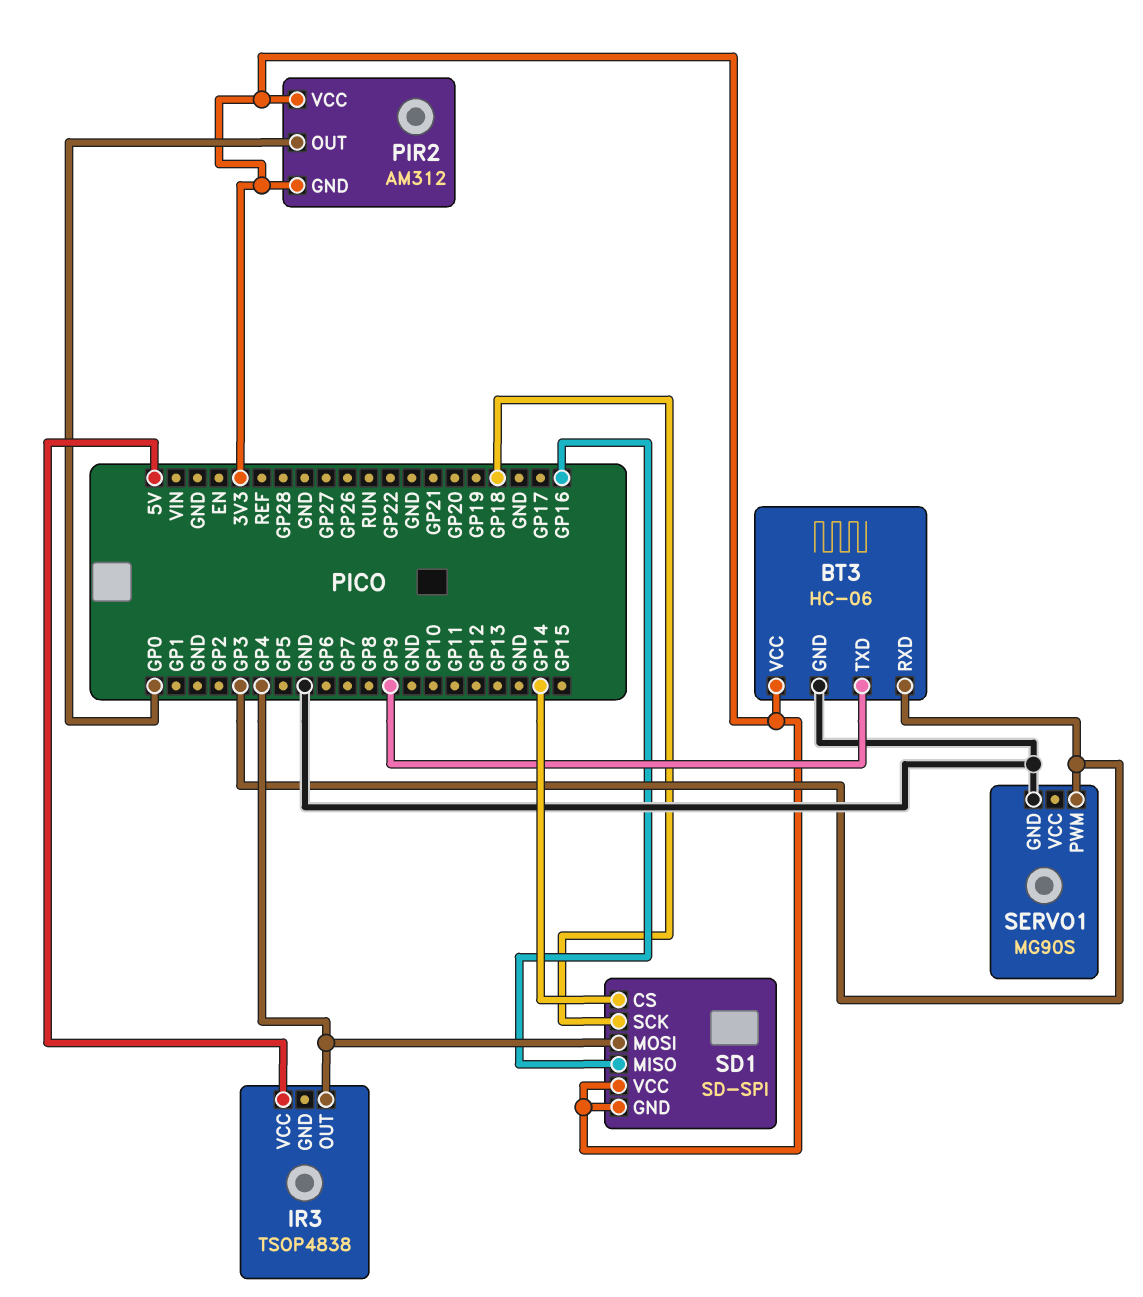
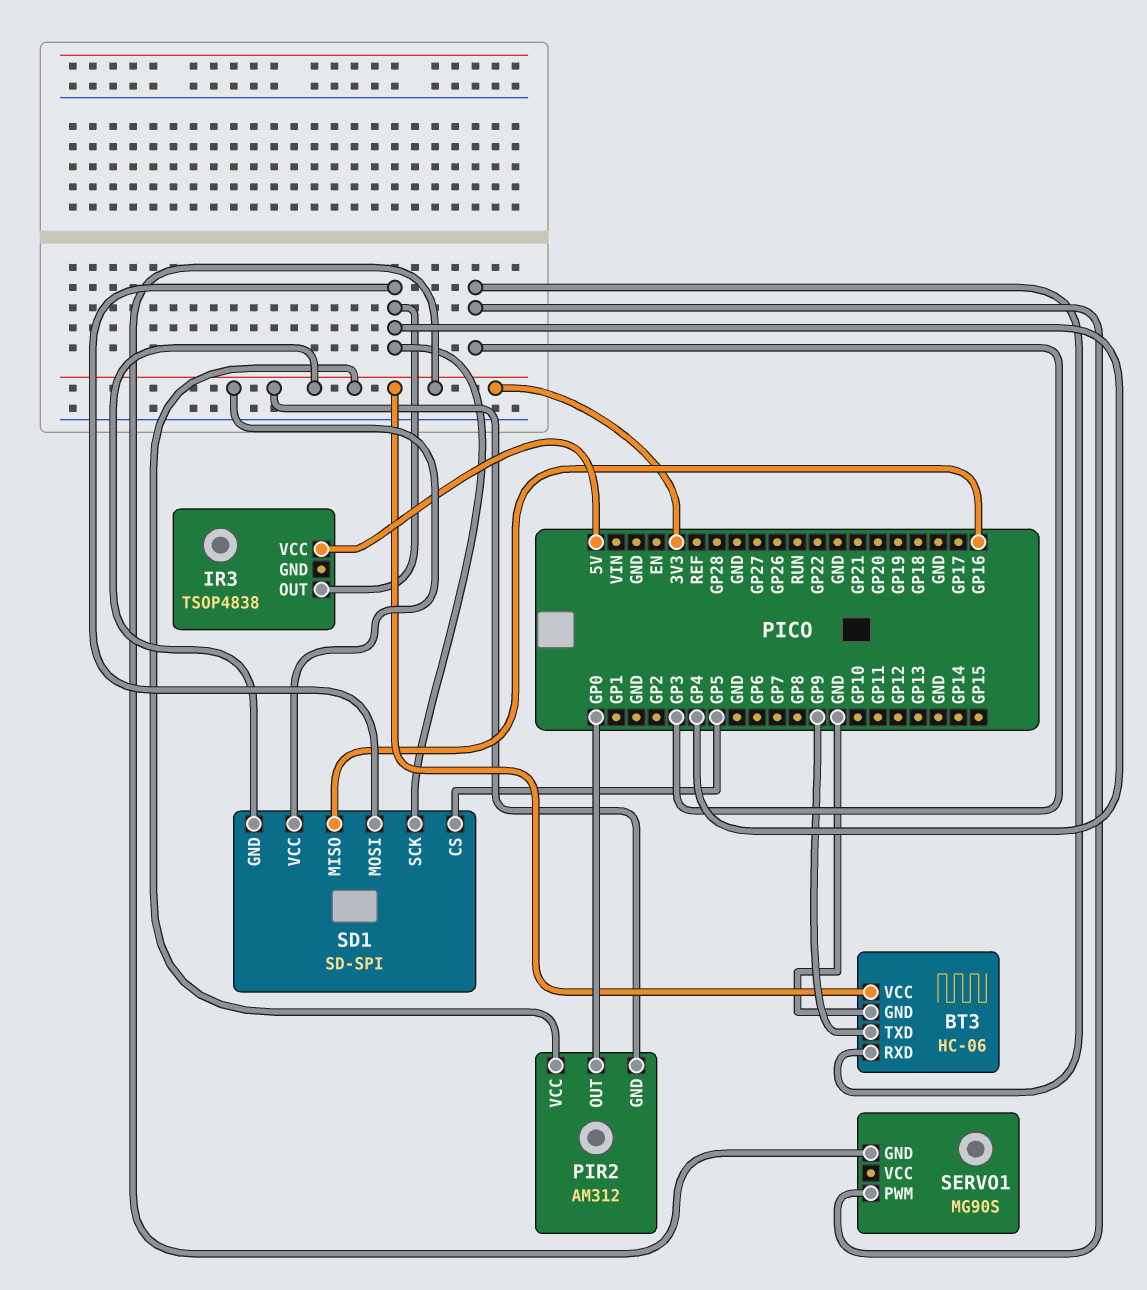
SD1 pin CS: GP14 -> GP5
SD1 pin SCK: GP18 -> GP4
SERVO1 pin GND: GND -> 3V3

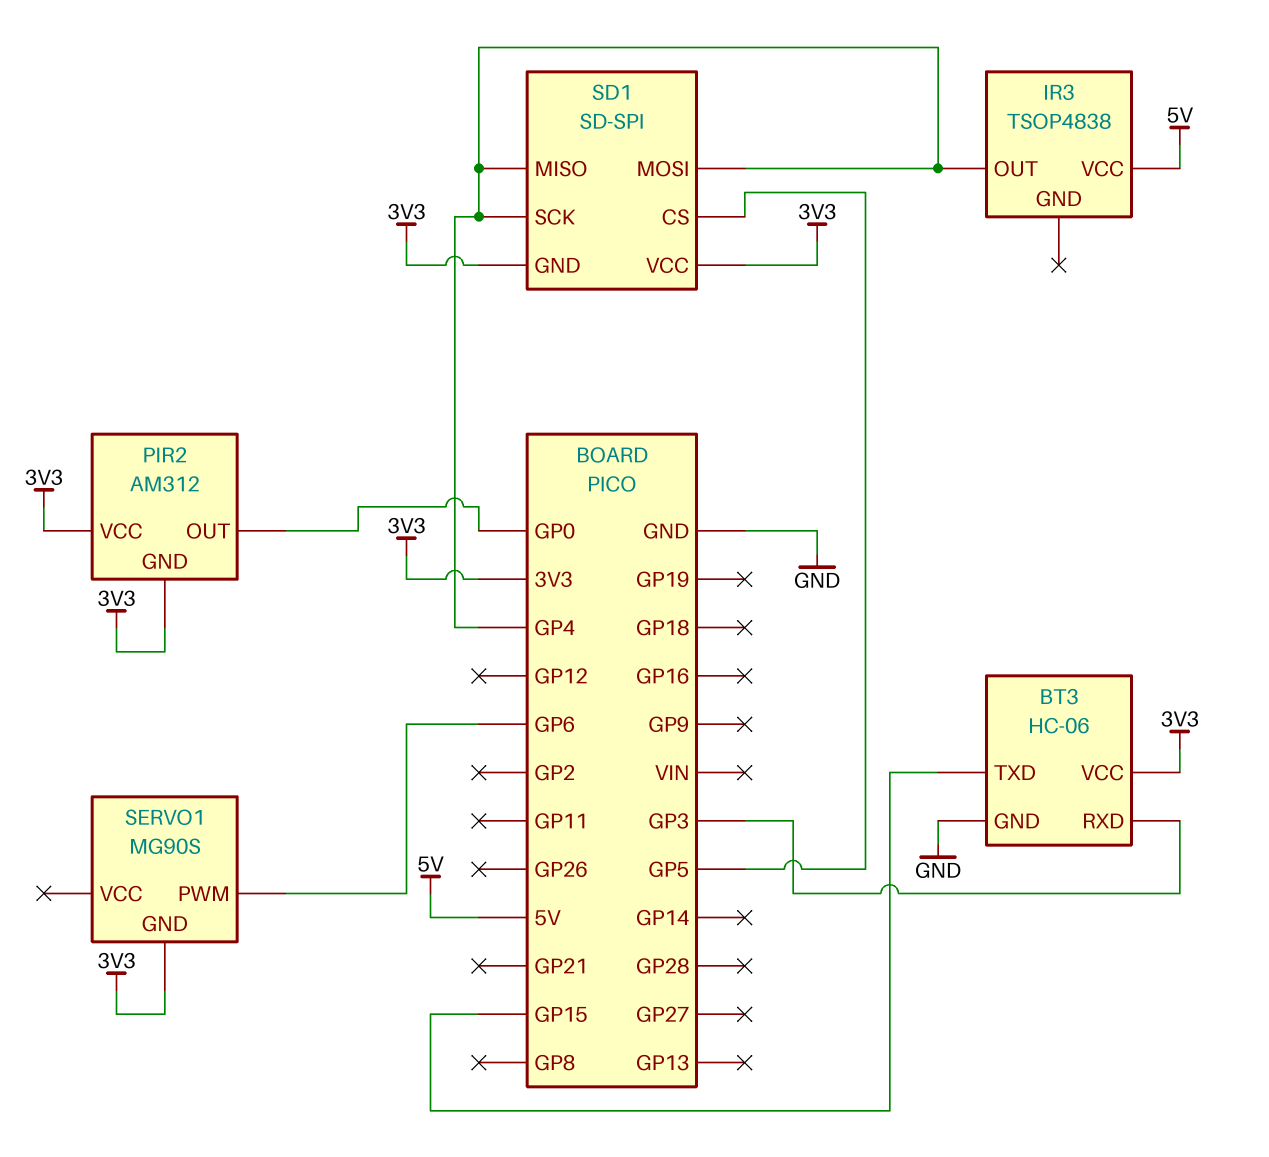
BT3 pin TXD: GP9 -> GP15
SD1 pin MISO: GP16 -> GP4
SERVO1 pin PWM: GP3 -> GP6

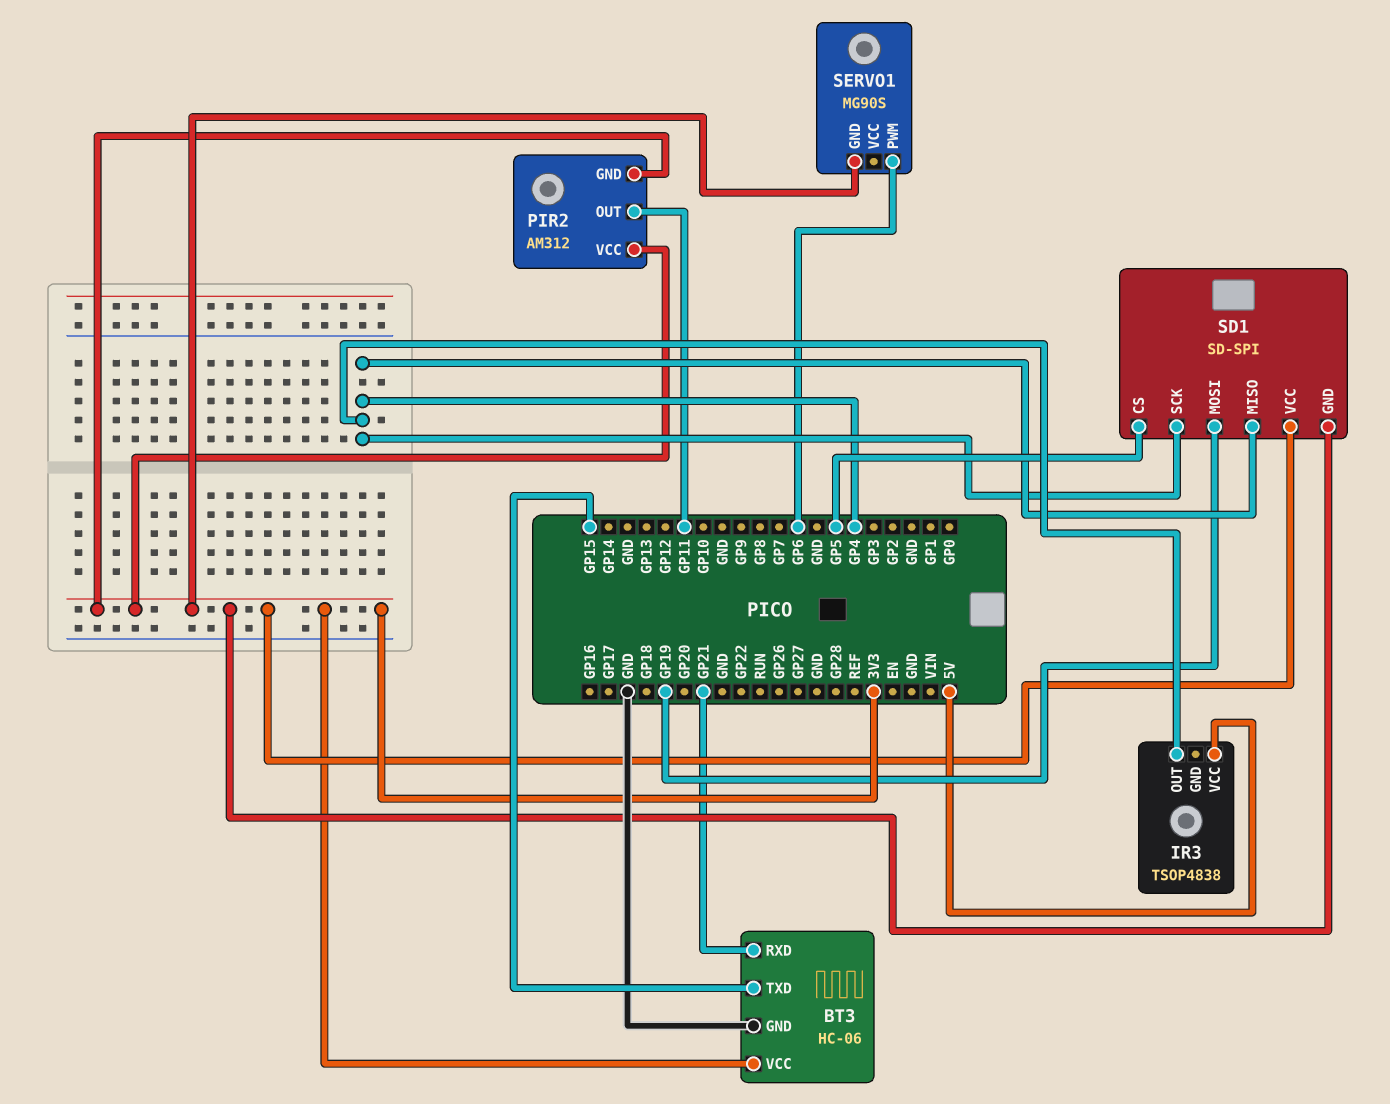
BT3 pin RXD: GP3 -> GP21
PIR2 pin OUT: GP0 -> GP11
SD1 pin MOSI: GP4 -> GP19

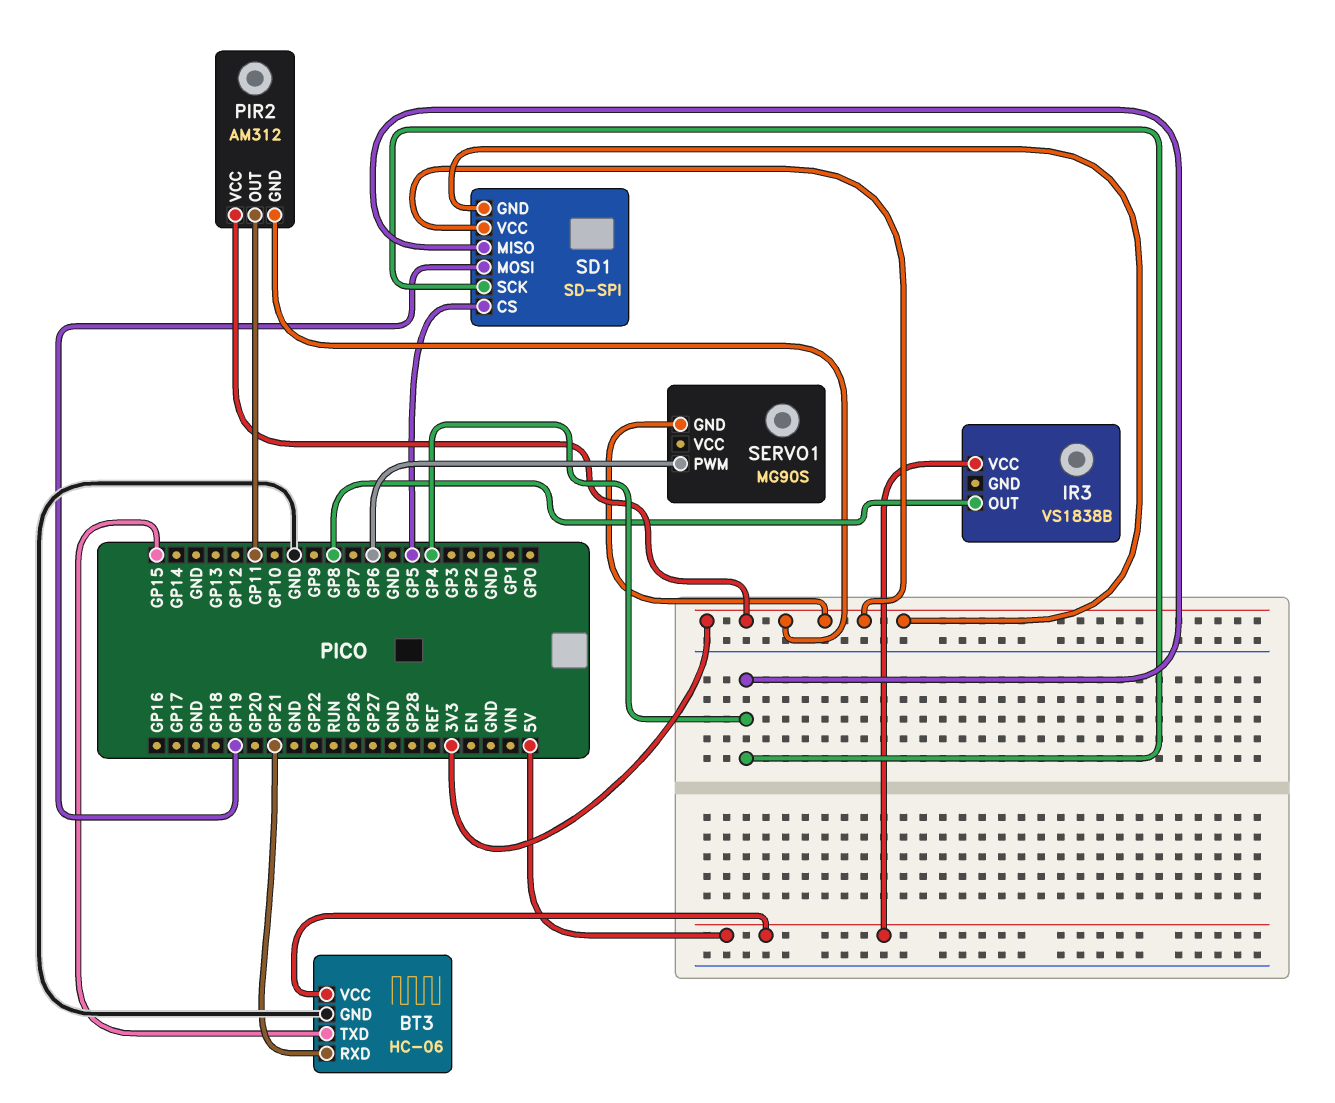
BT3 pin VCC: 3V3 -> 5V
IR3: TSOP4838 -> VS1838B
IR3 pin OUT: GP4 -> GP8

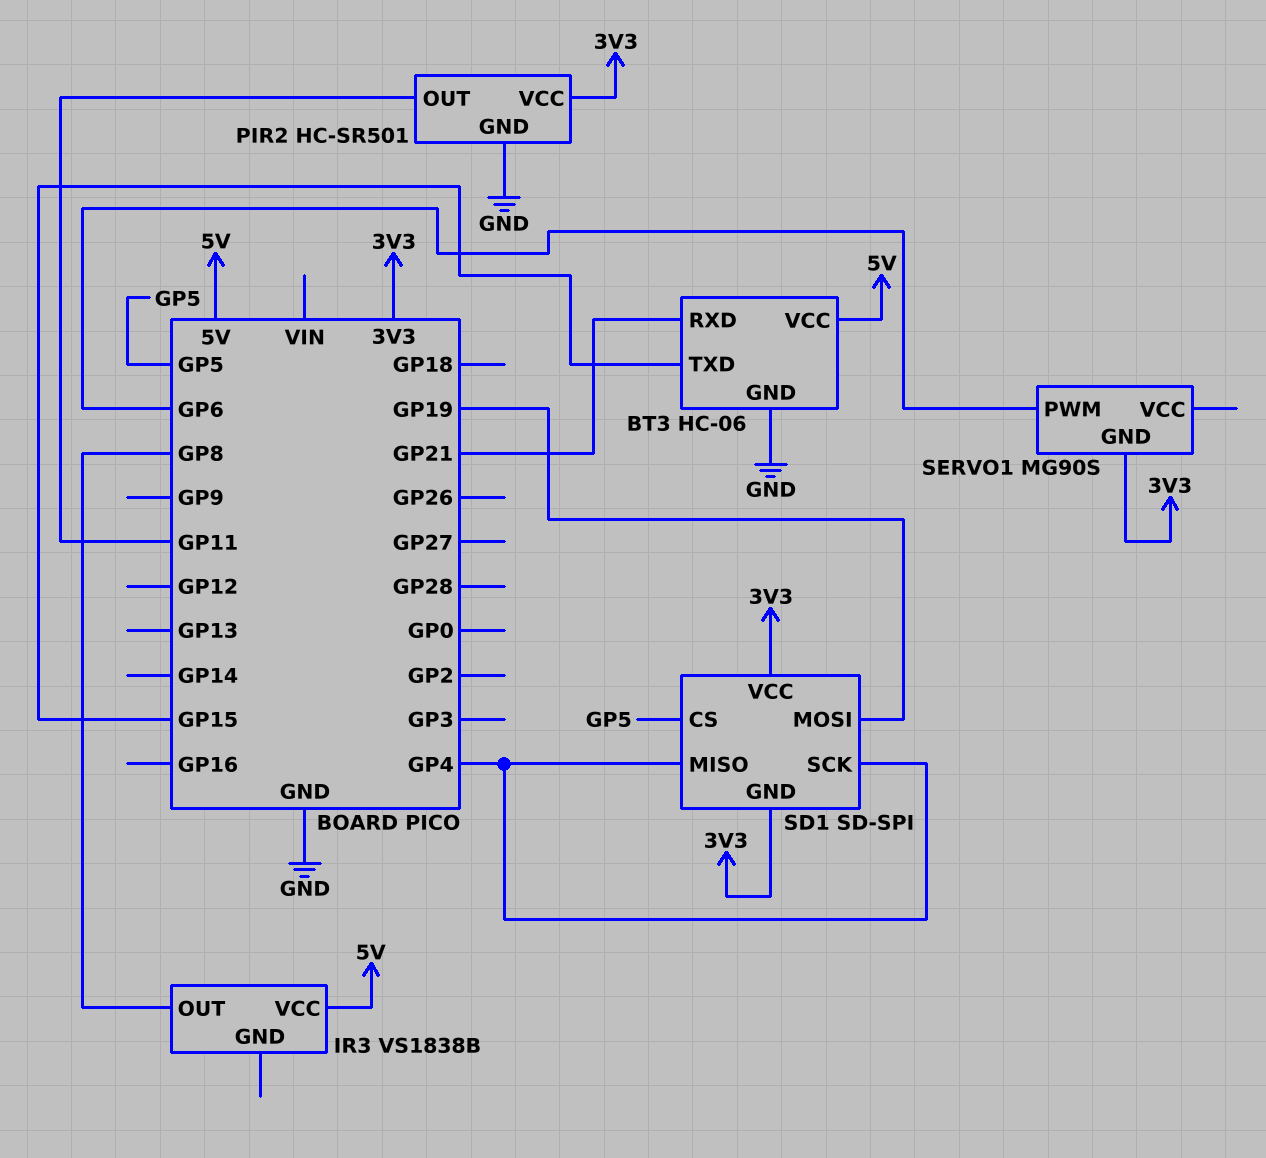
PIR2: AM312 -> HC-SR501
PIR2 pin GND: 3V3 -> GND

